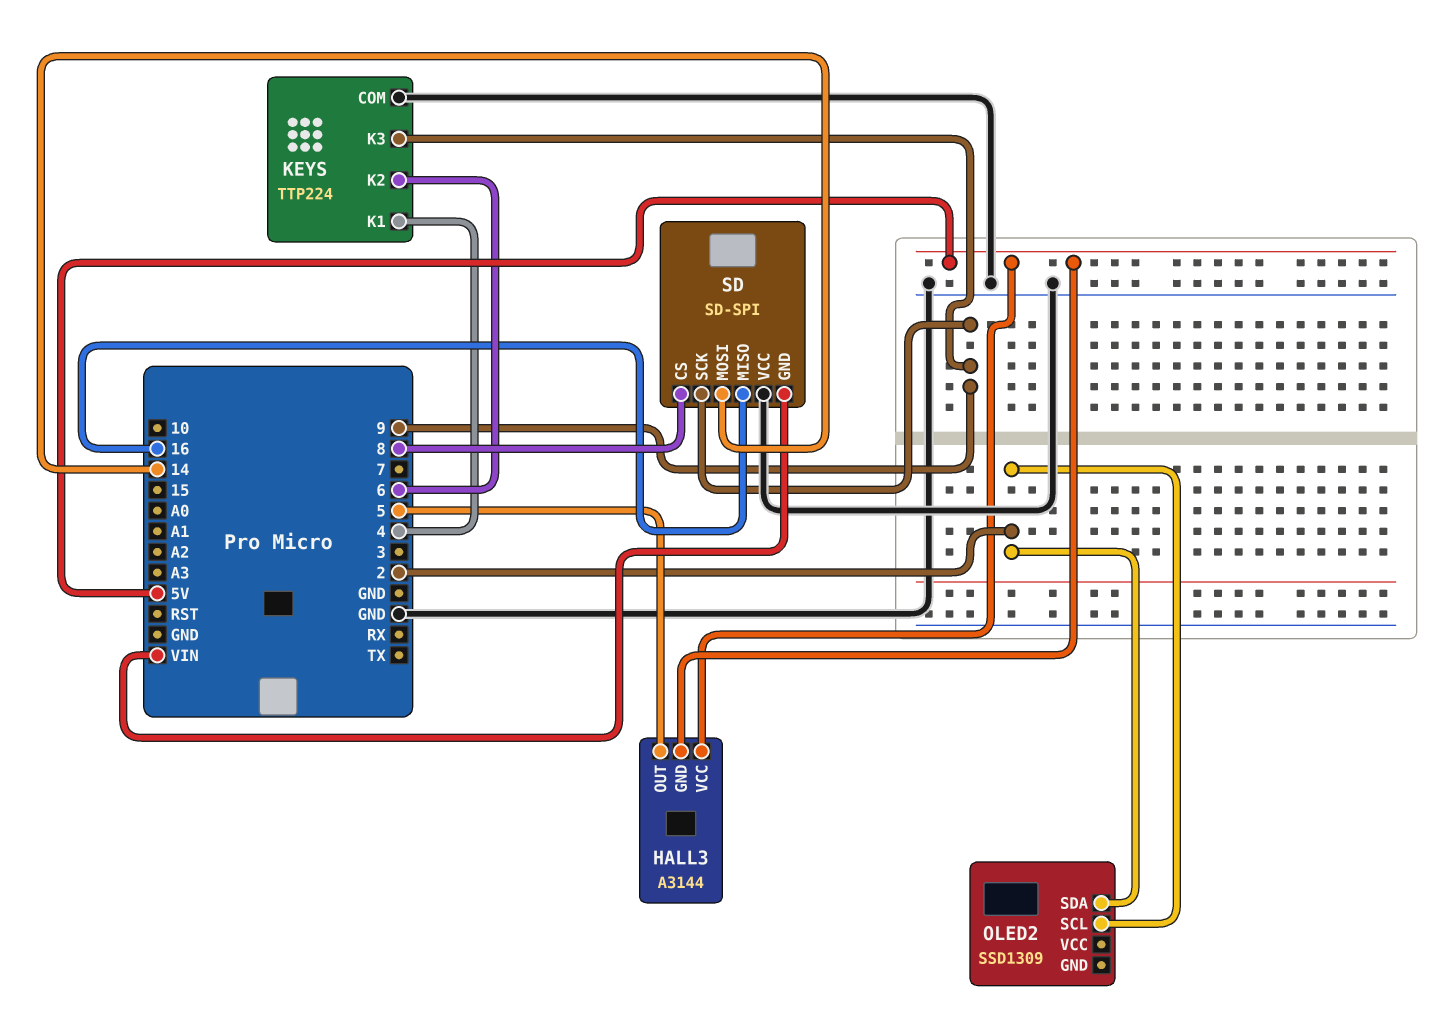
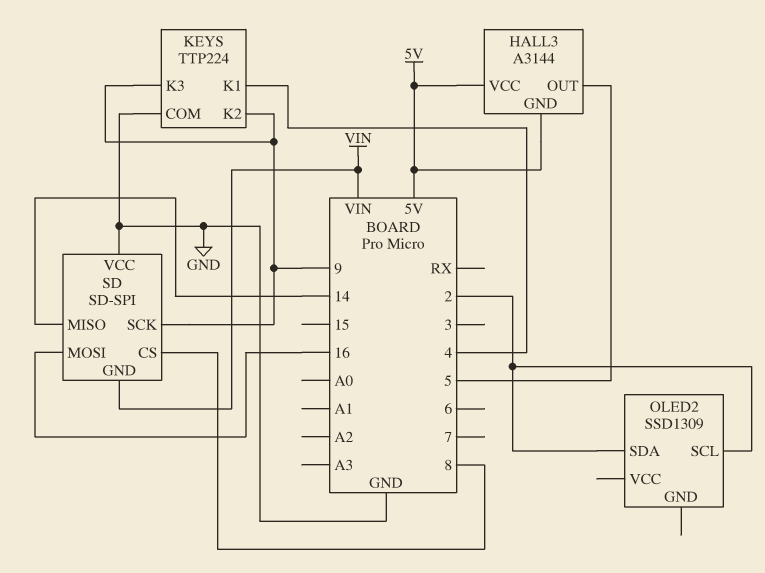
KEYS pin K2: 6 -> 9
SD pin MISO: 16 -> 14
SD pin MOSI: 14 -> 16

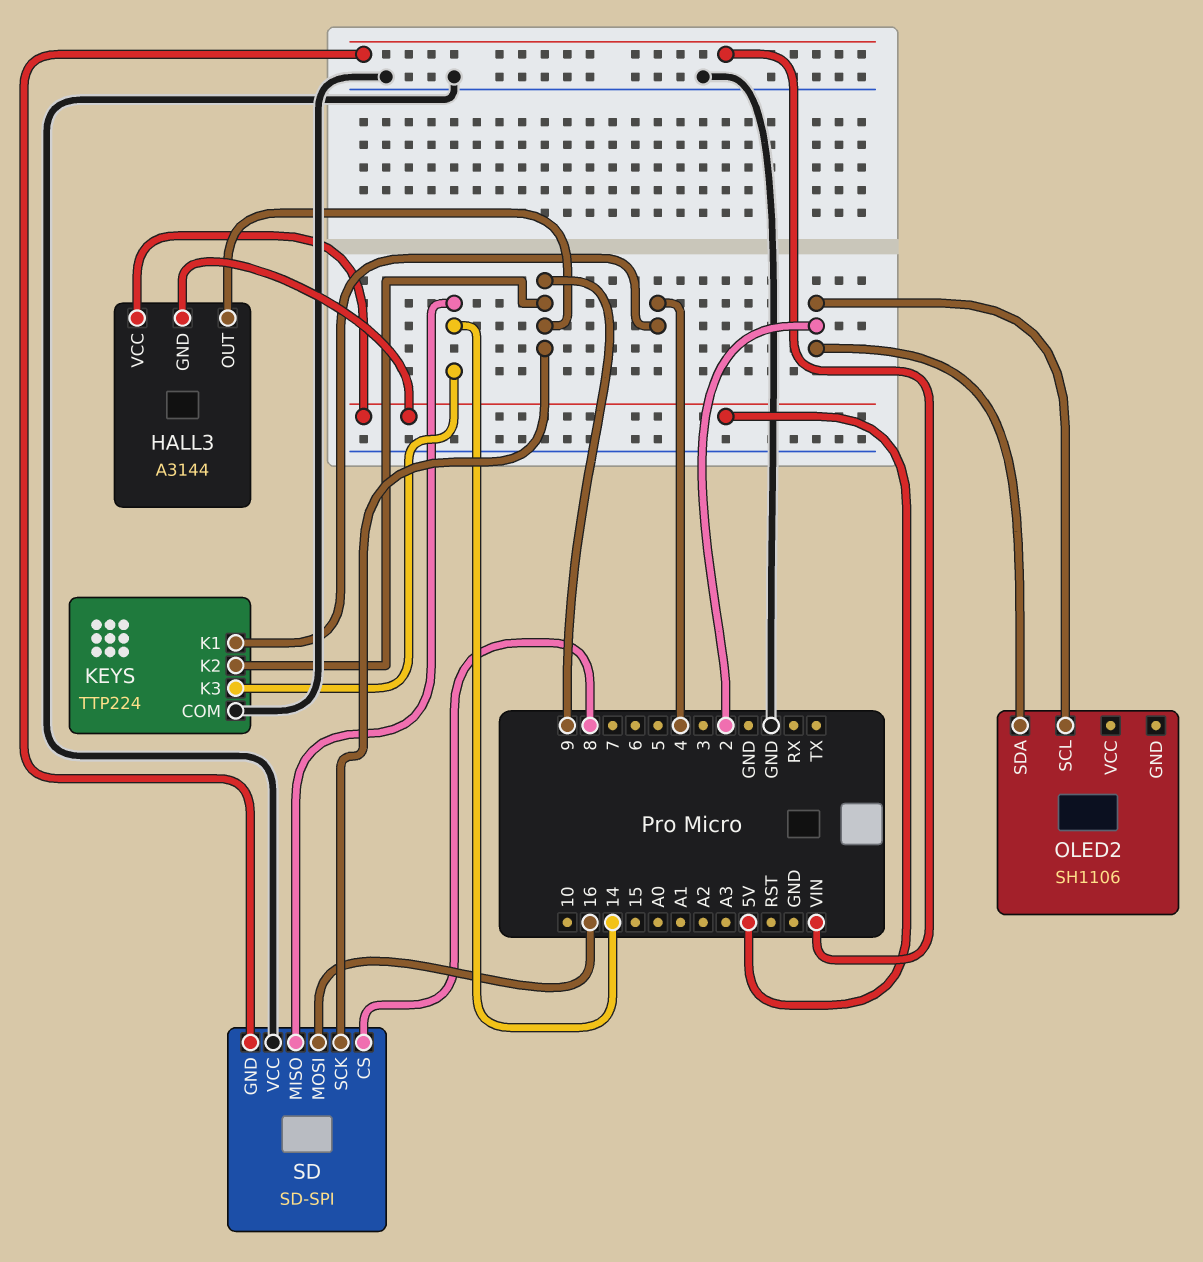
HALL3 pin OUT: 5 -> 9
KEYS pin K3: 9 -> 14
OLED2: SSD1309 -> SH1106

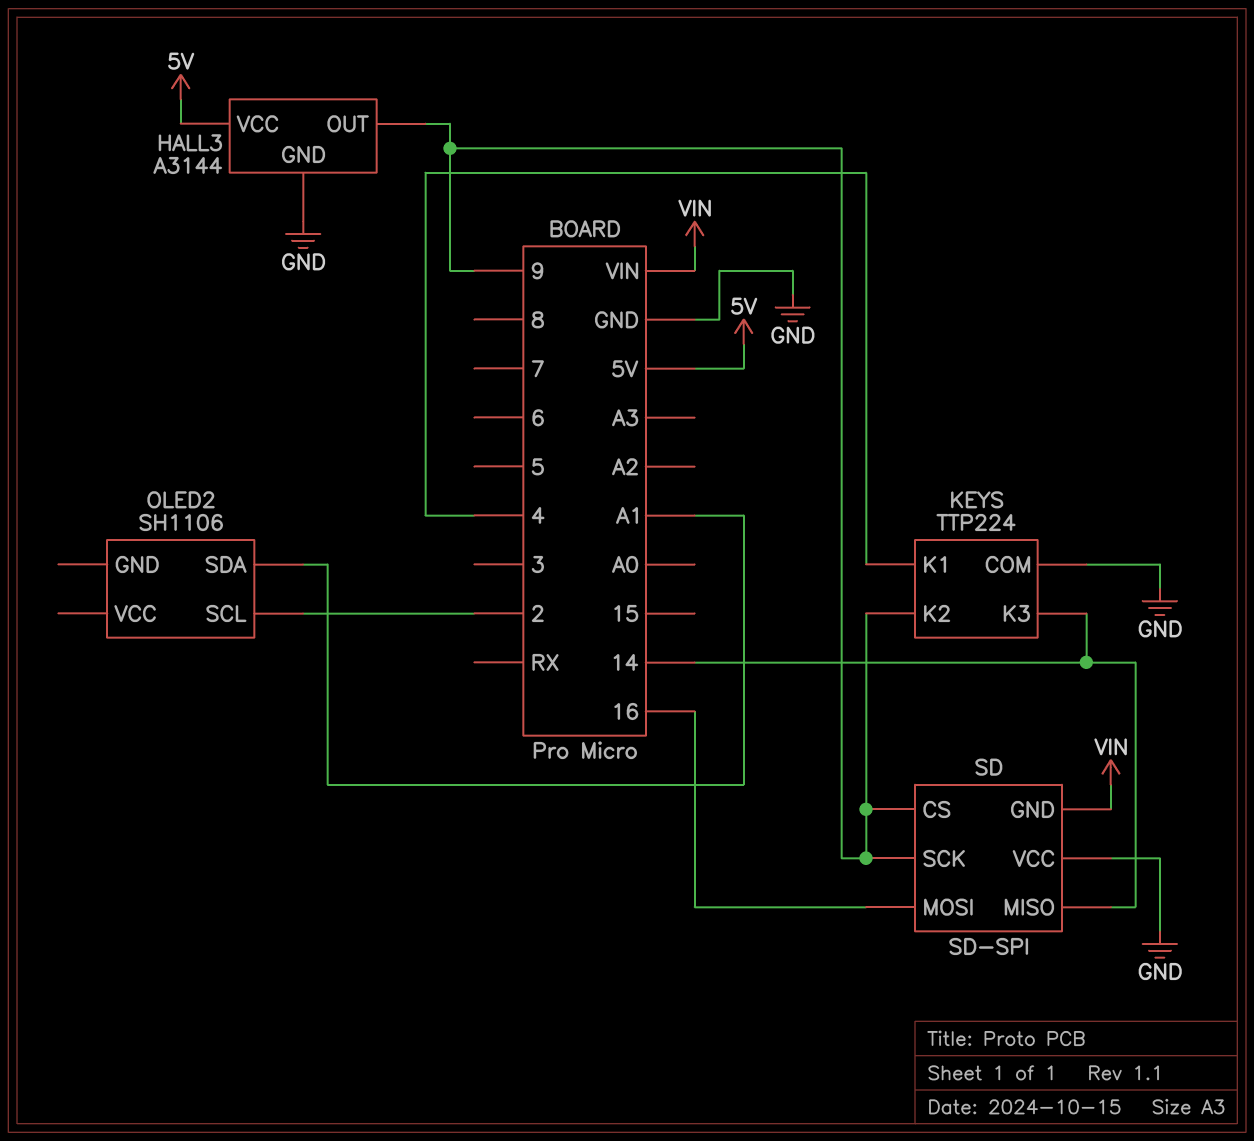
HALL3 pin GND: 5V -> GND
OLED2 pin SDA: 2 -> A1
SD pin CS: 8 -> 9

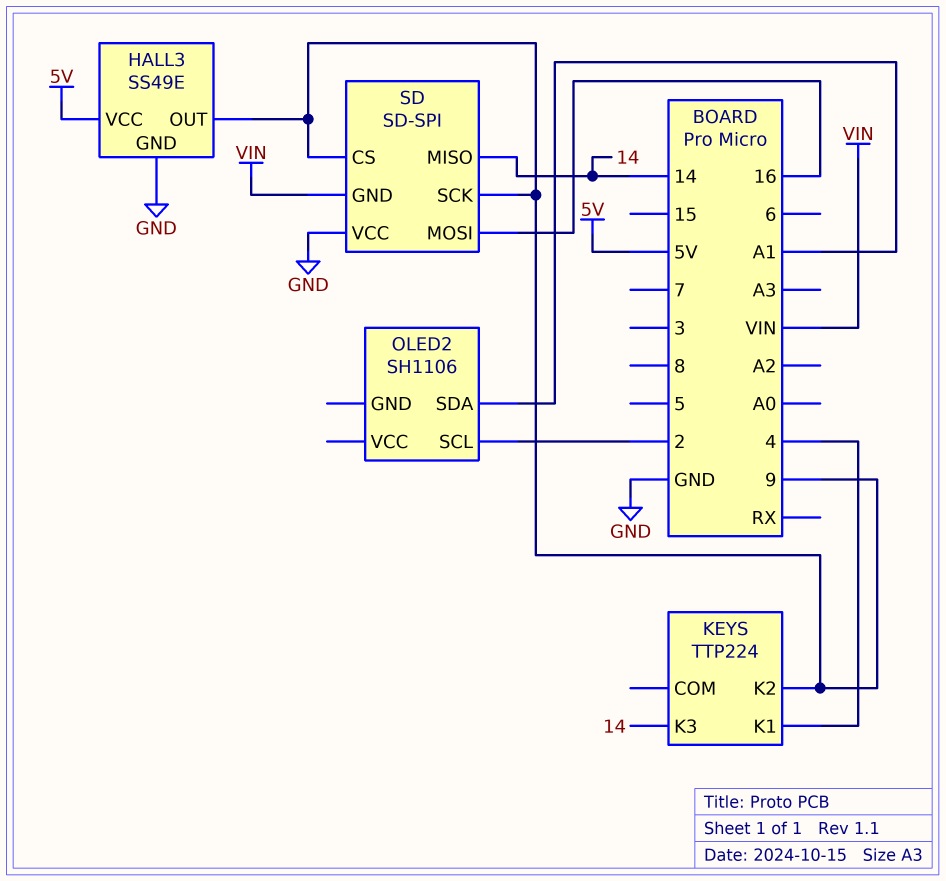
HALL3: A3144 -> SS49E
KEYS pin COM: GND -> none

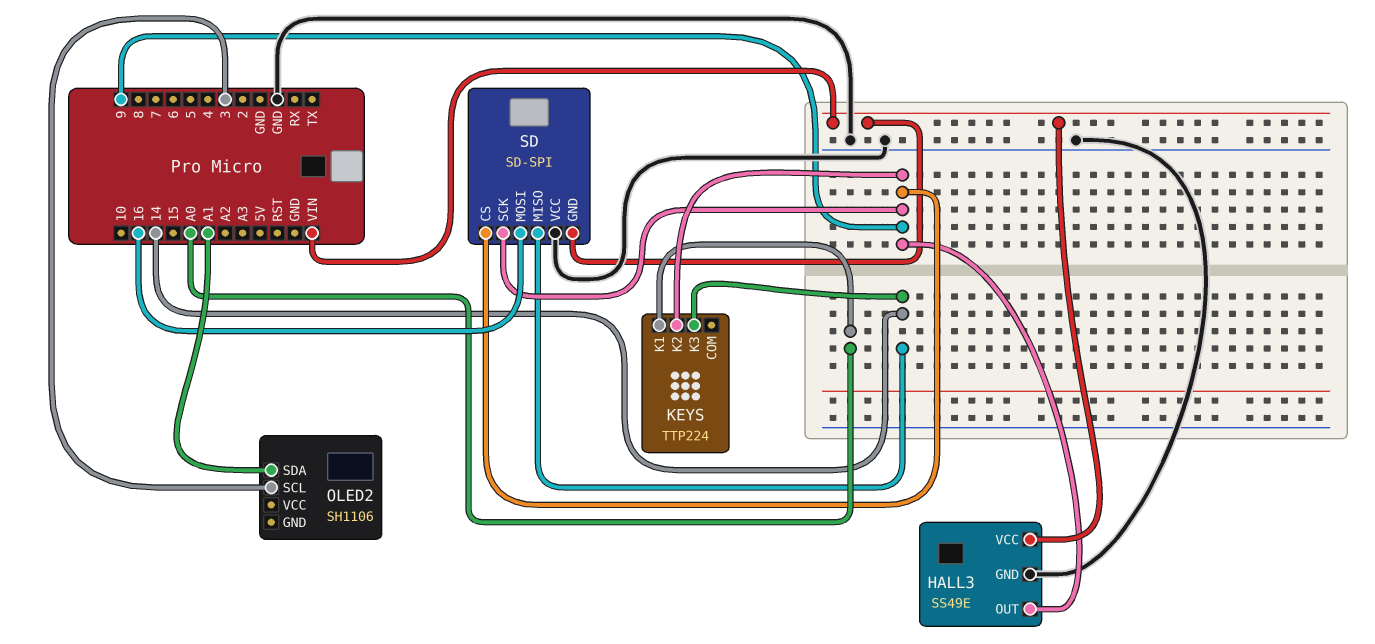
HALL3 pin VCC: 5V -> VIN
KEYS pin K1: 4 -> A0
OLED2 pin SCL: 2 -> 3

